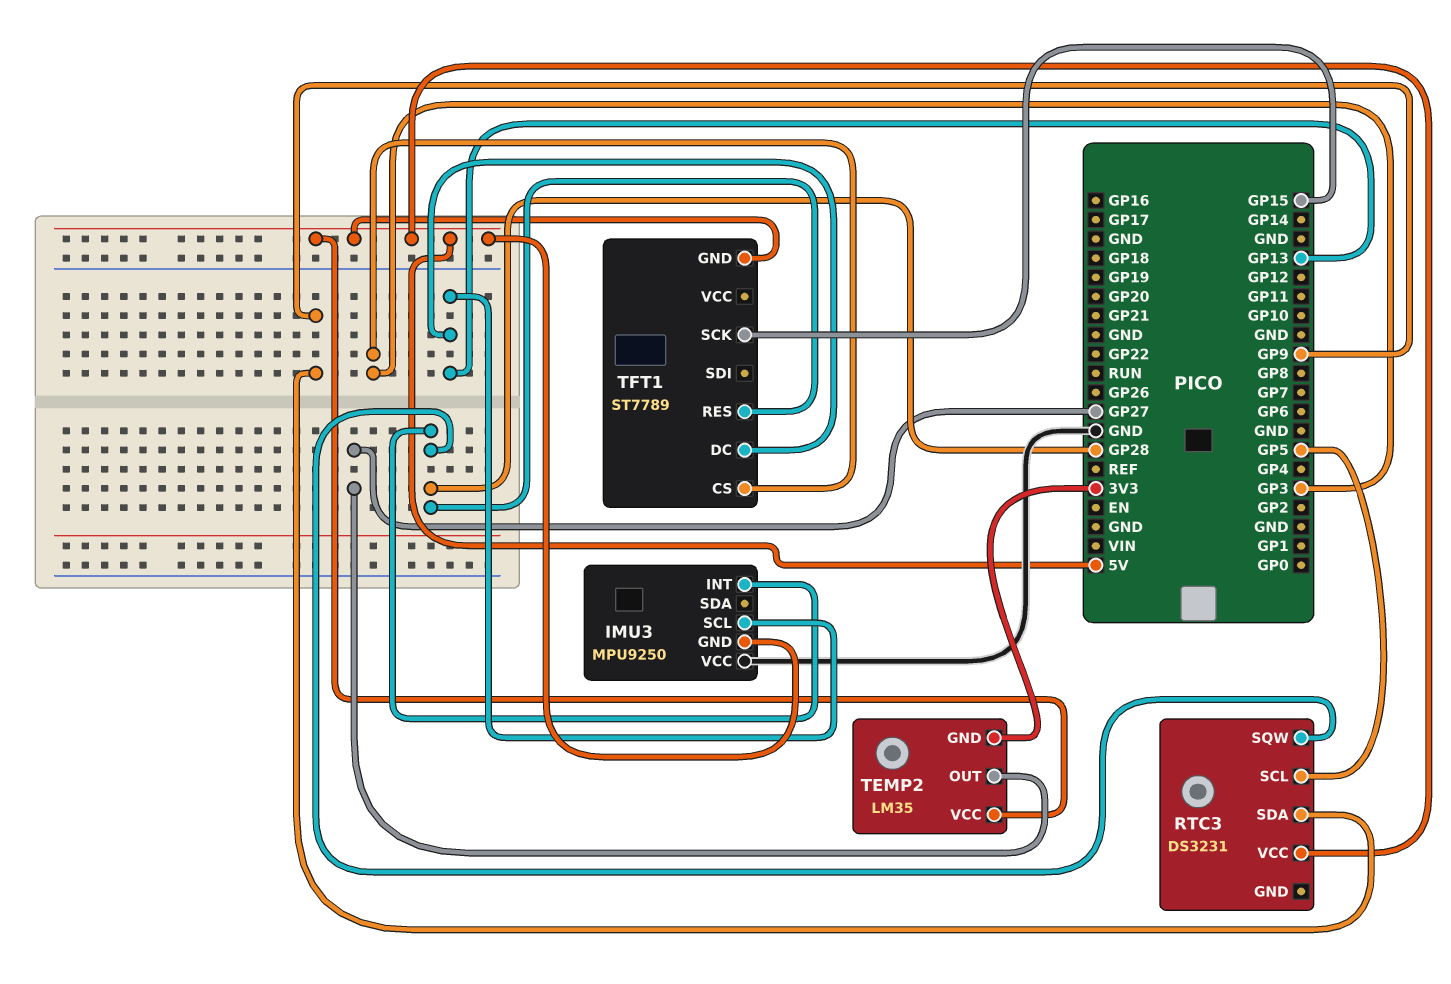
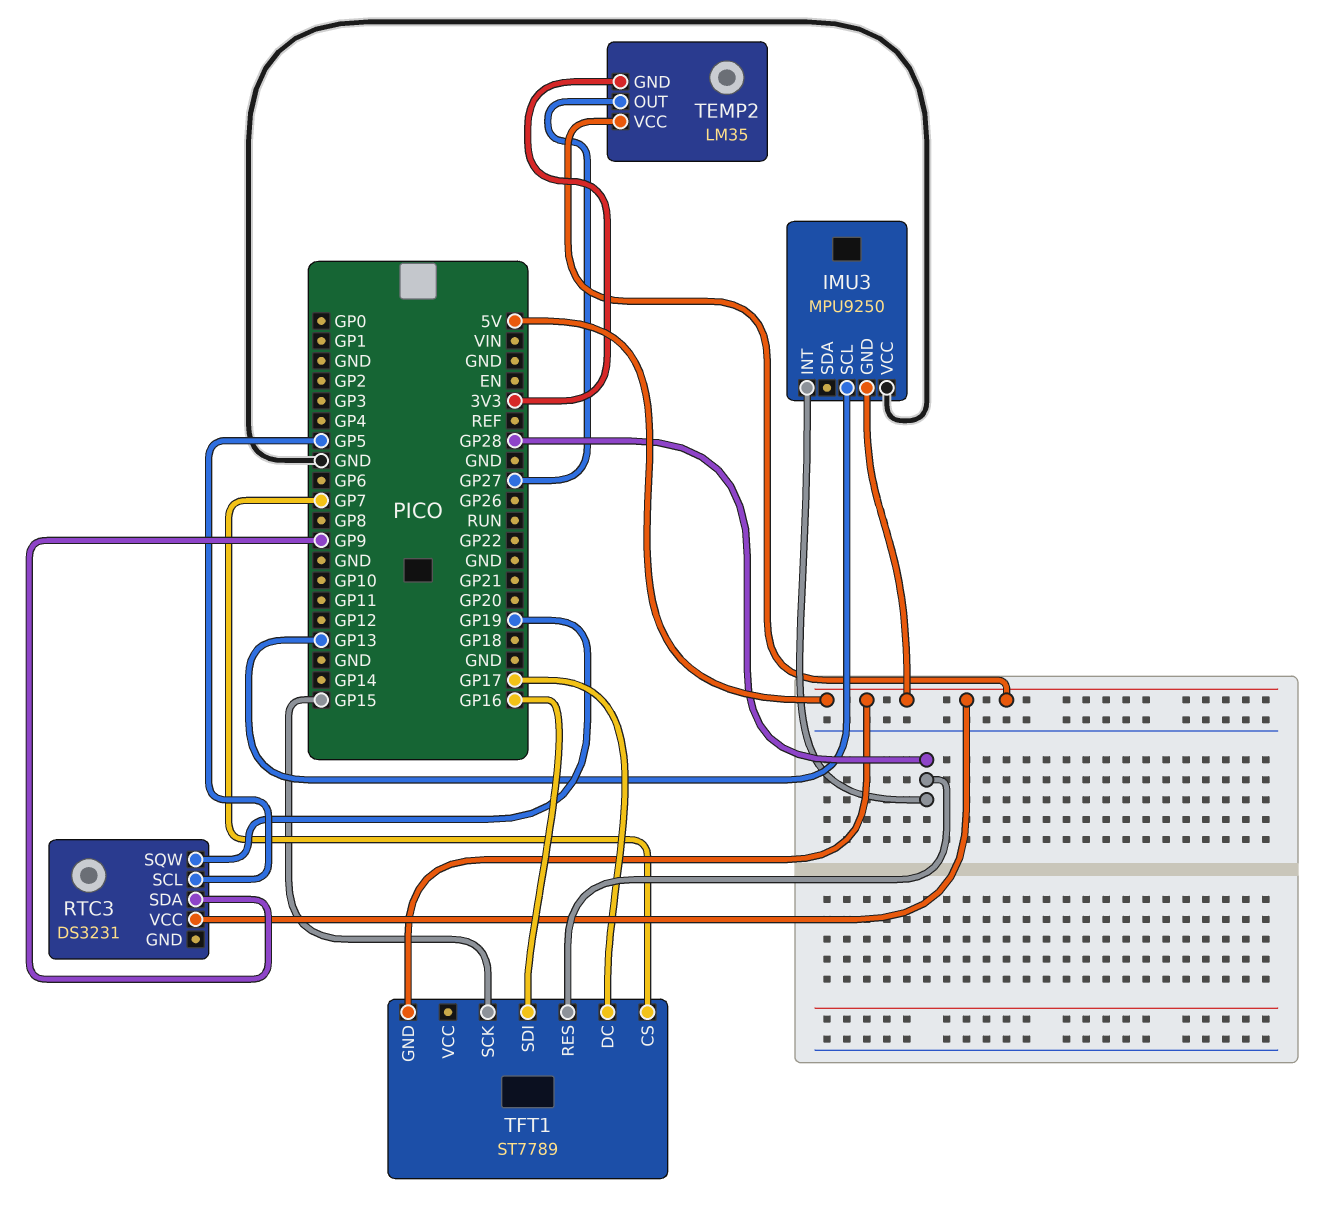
RTC3 pin SQW: GP28 -> GP19
TFT1 pin CS: GP3 -> GP7
TFT1 pin DC: GP13 -> GP17
TFT1 pin SDI: none -> GP16

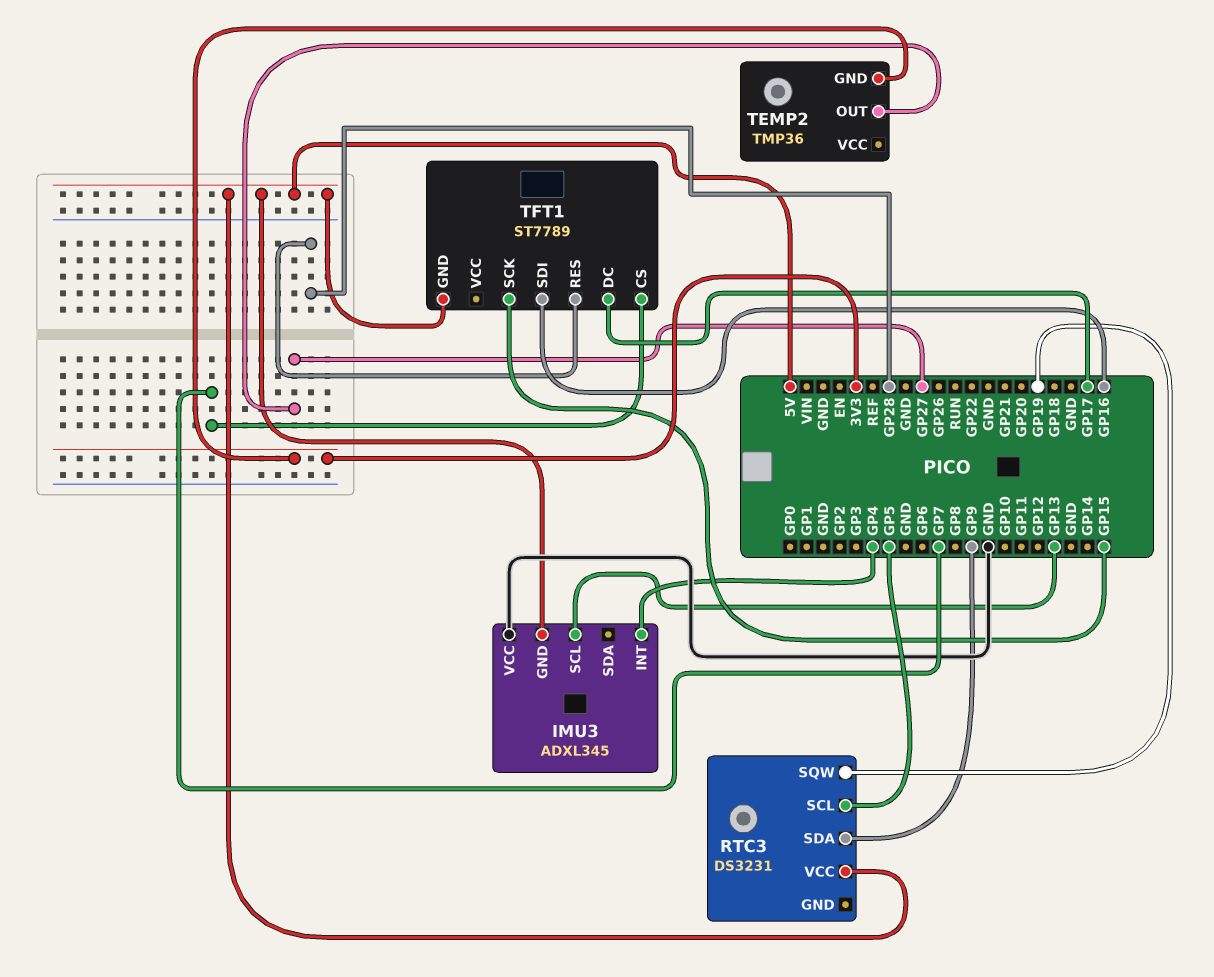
IMU3: MPU9250 -> ADXL345
IMU3 pin INT: GP28 -> GP4
TEMP2: LM35 -> TMP36
TEMP2 pin VCC: 5V -> none

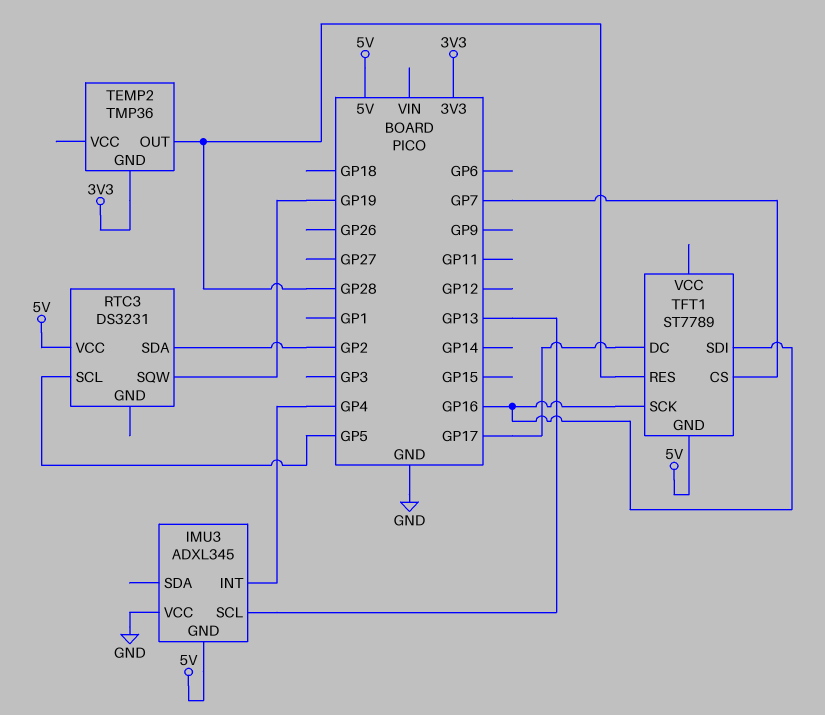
RTC3 pin SDA: GP9 -> GP2
TEMP2 pin OUT: GP27 -> GP28
TFT1 pin SCK: GP15 -> GP16

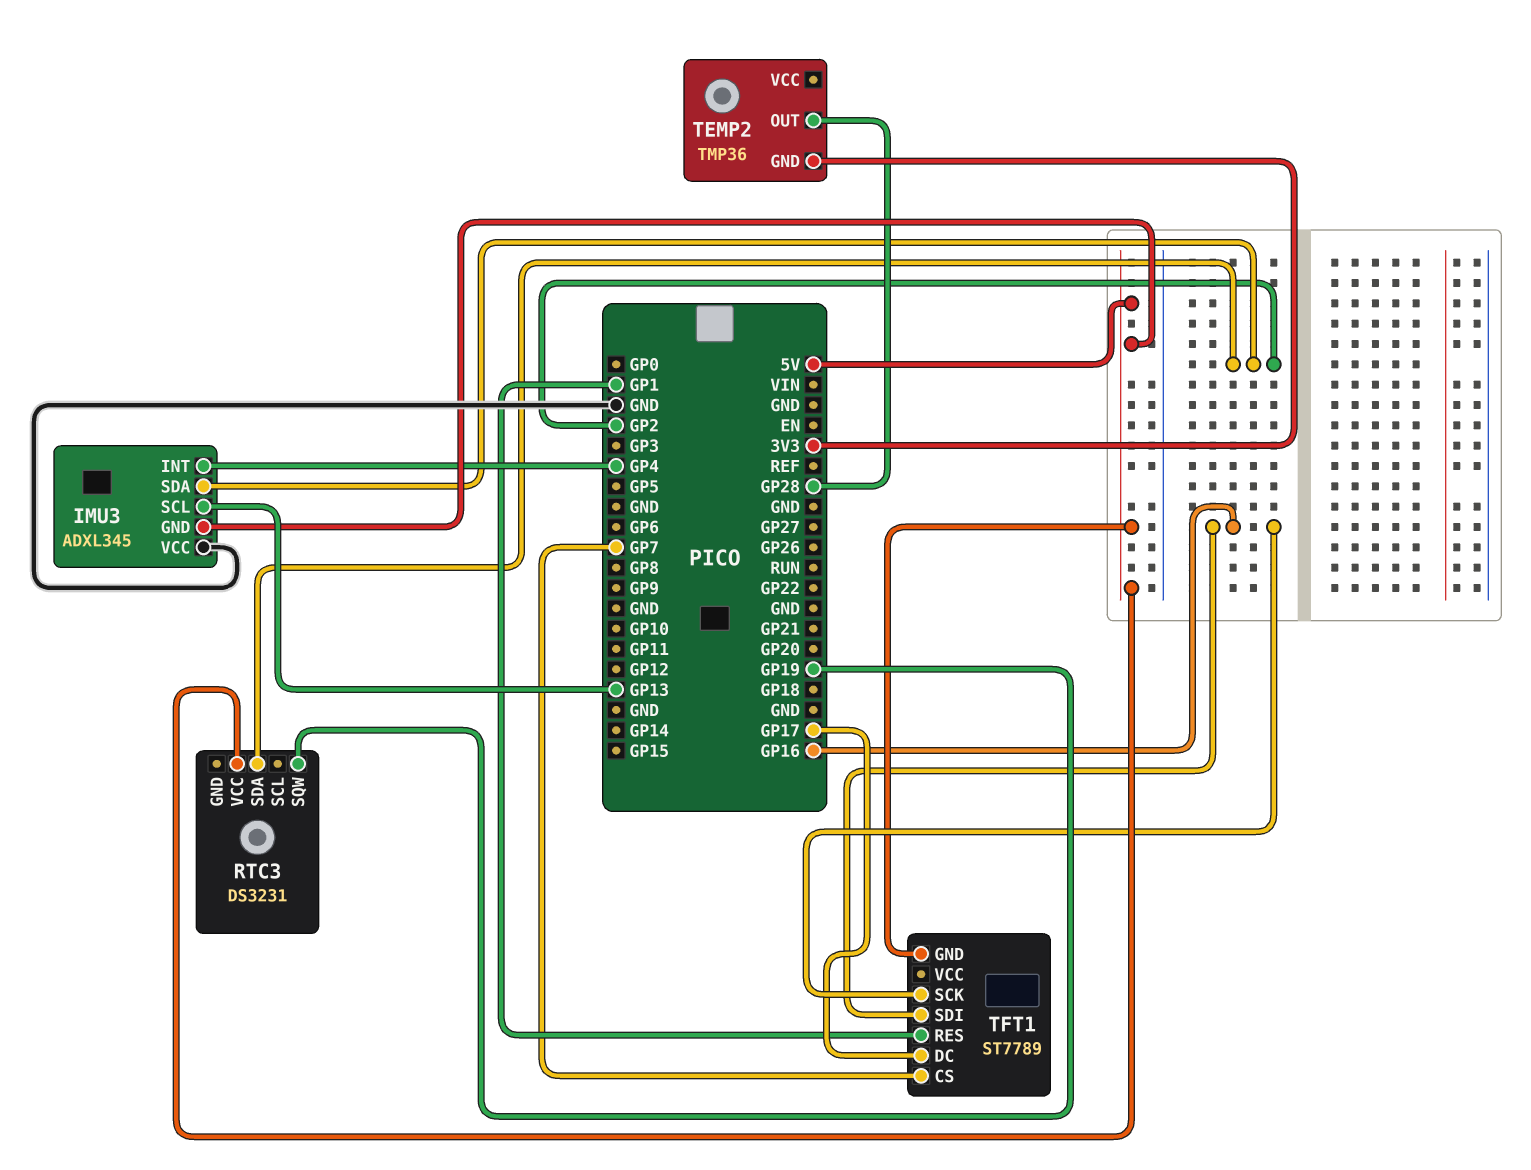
IMU3 pin SDA: none -> GP2
RTC3 pin SCL: GP5 -> none
TFT1 pin RES: GP28 -> GP1

